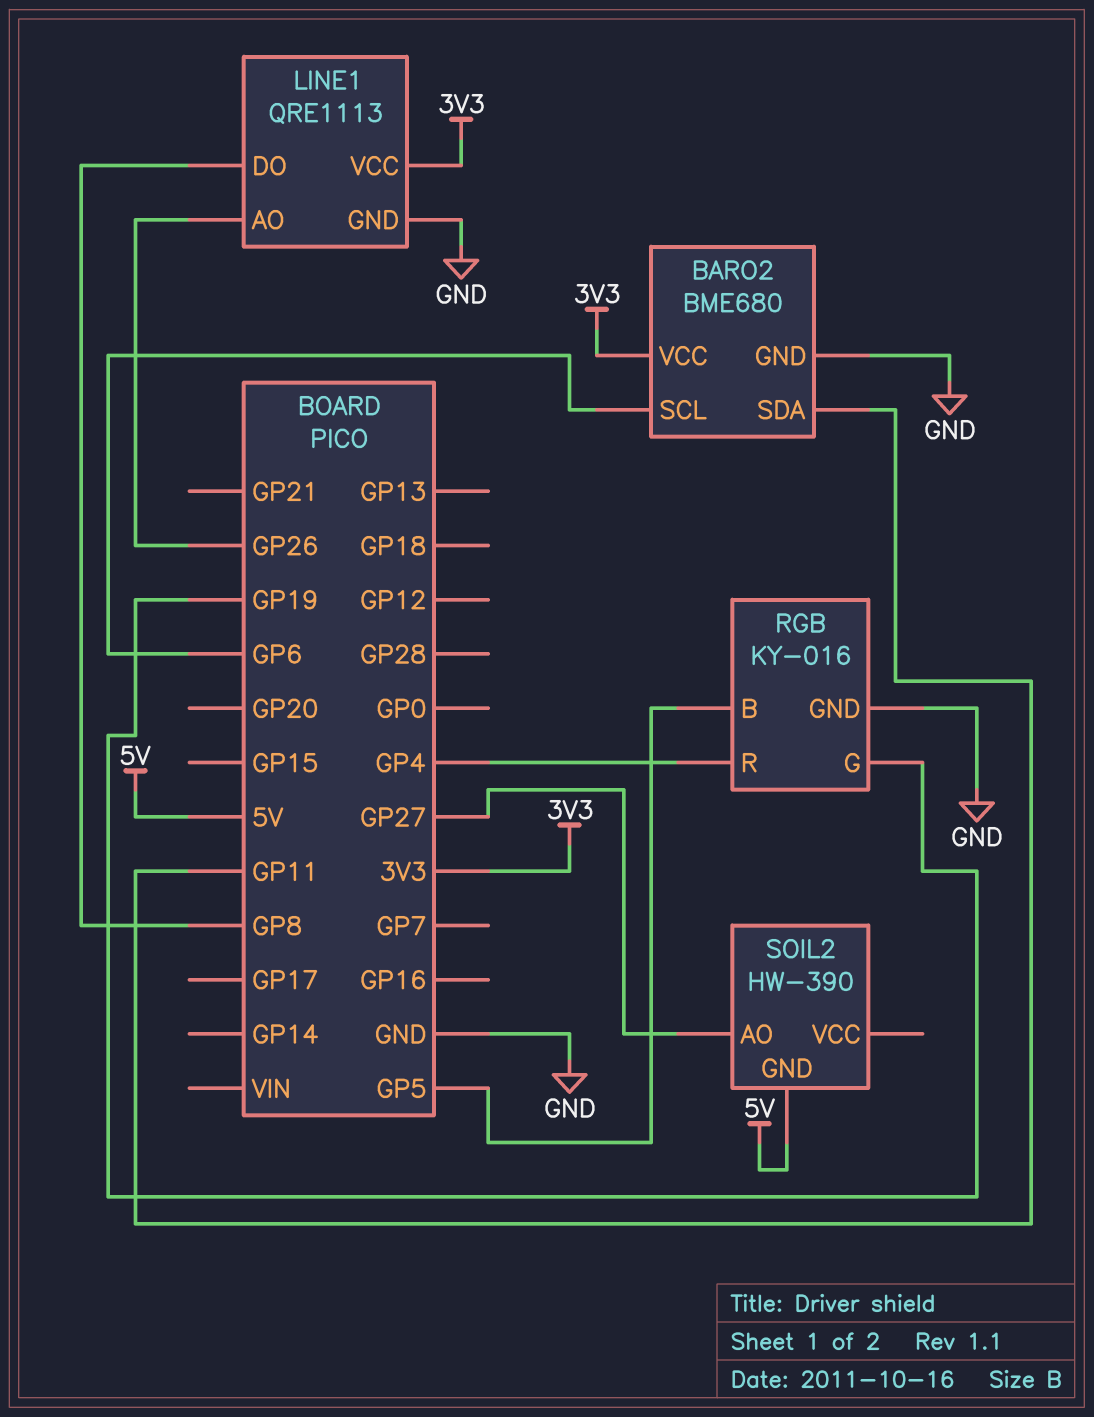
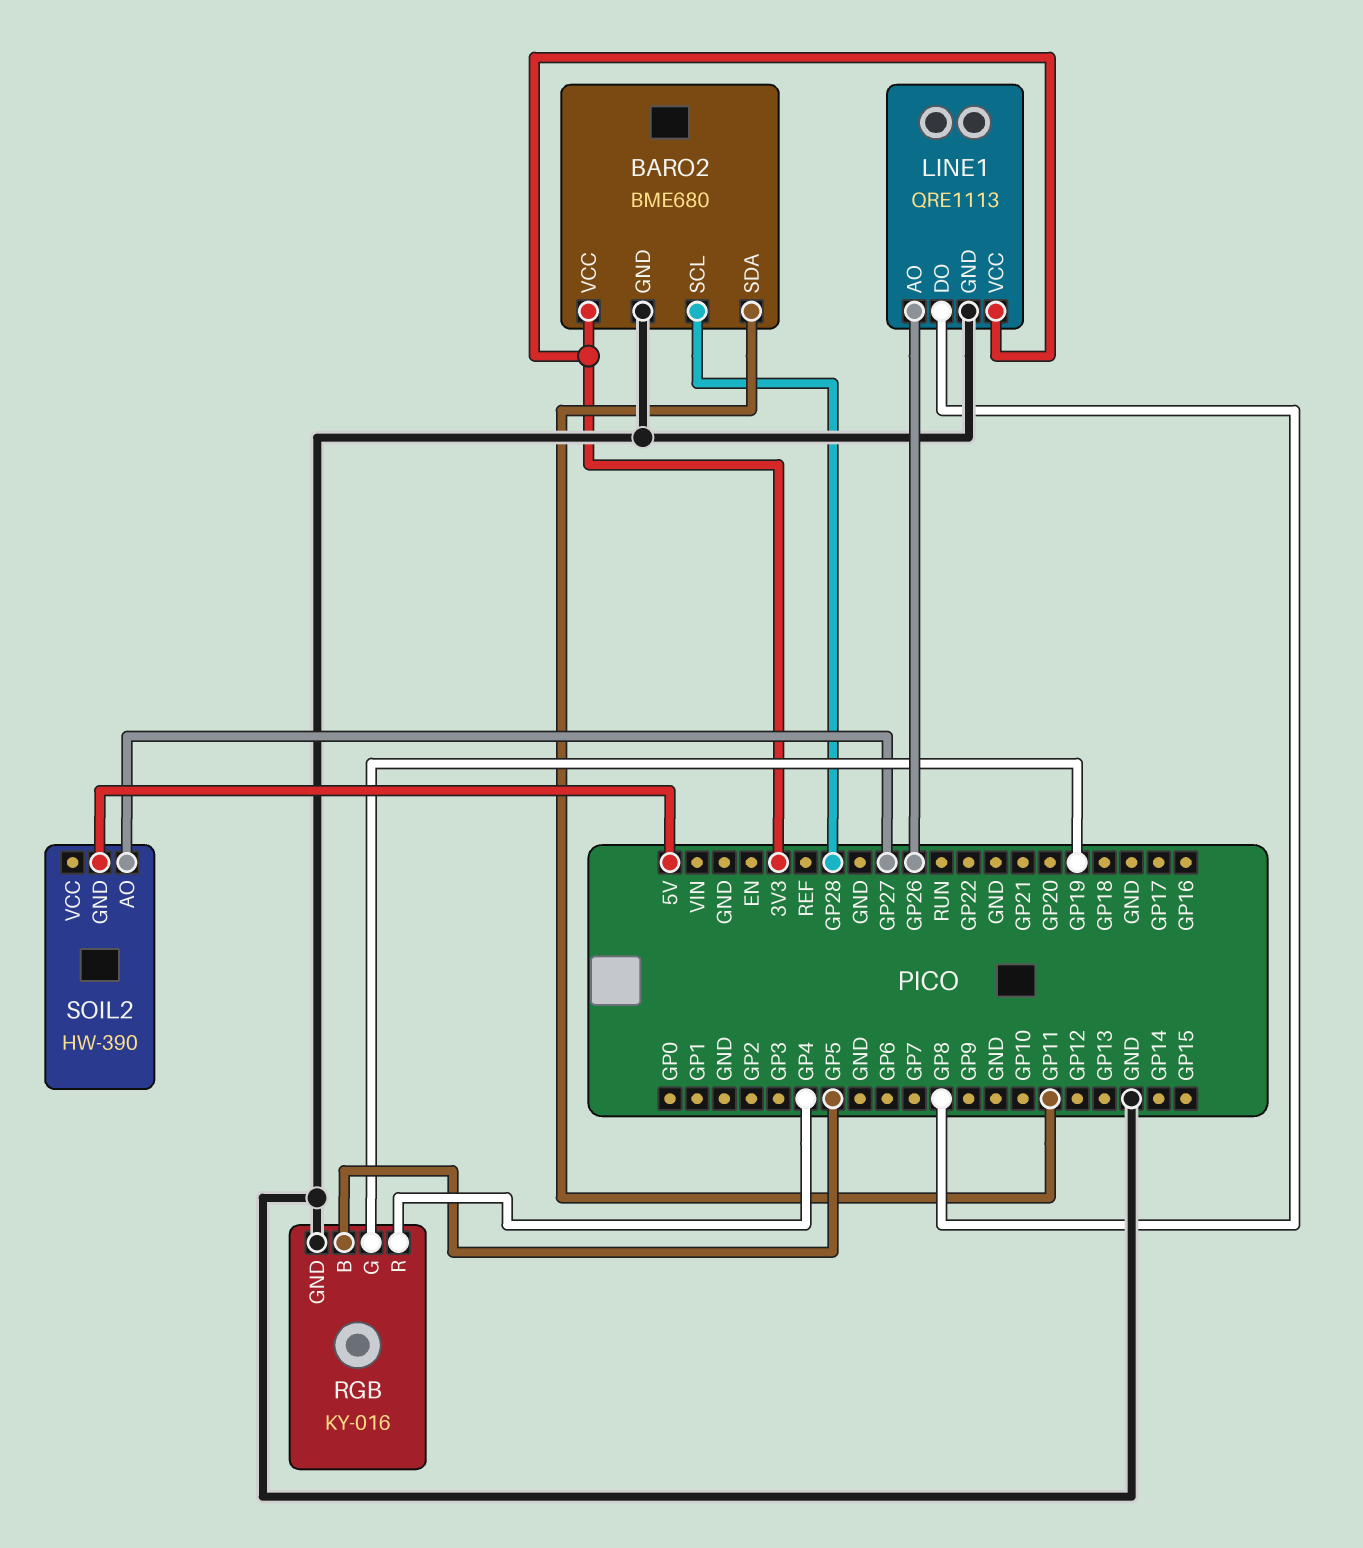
BARO2 pin SCL: GP6 -> GP28

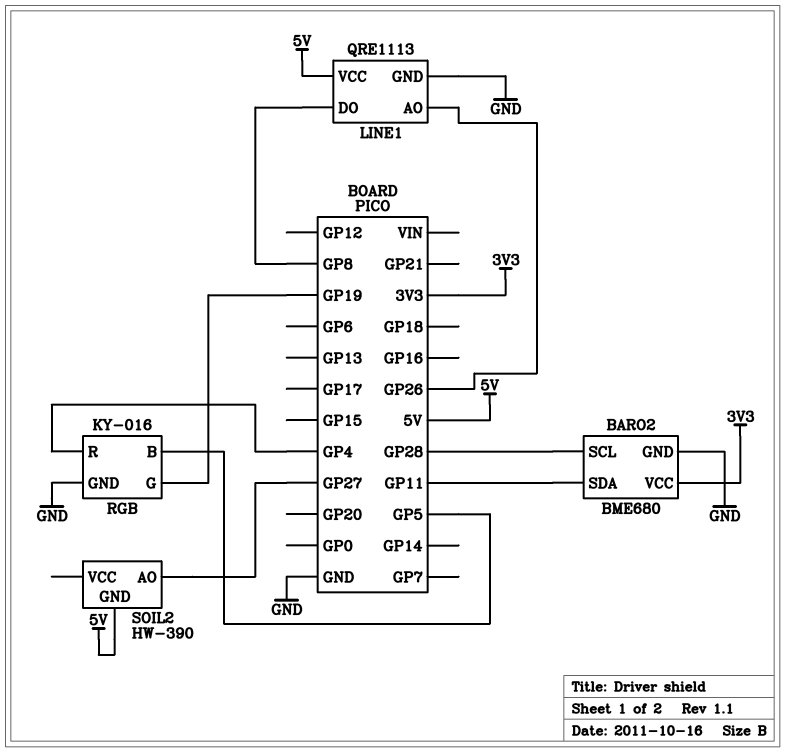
LINE1 pin VCC: 3V3 -> 5V

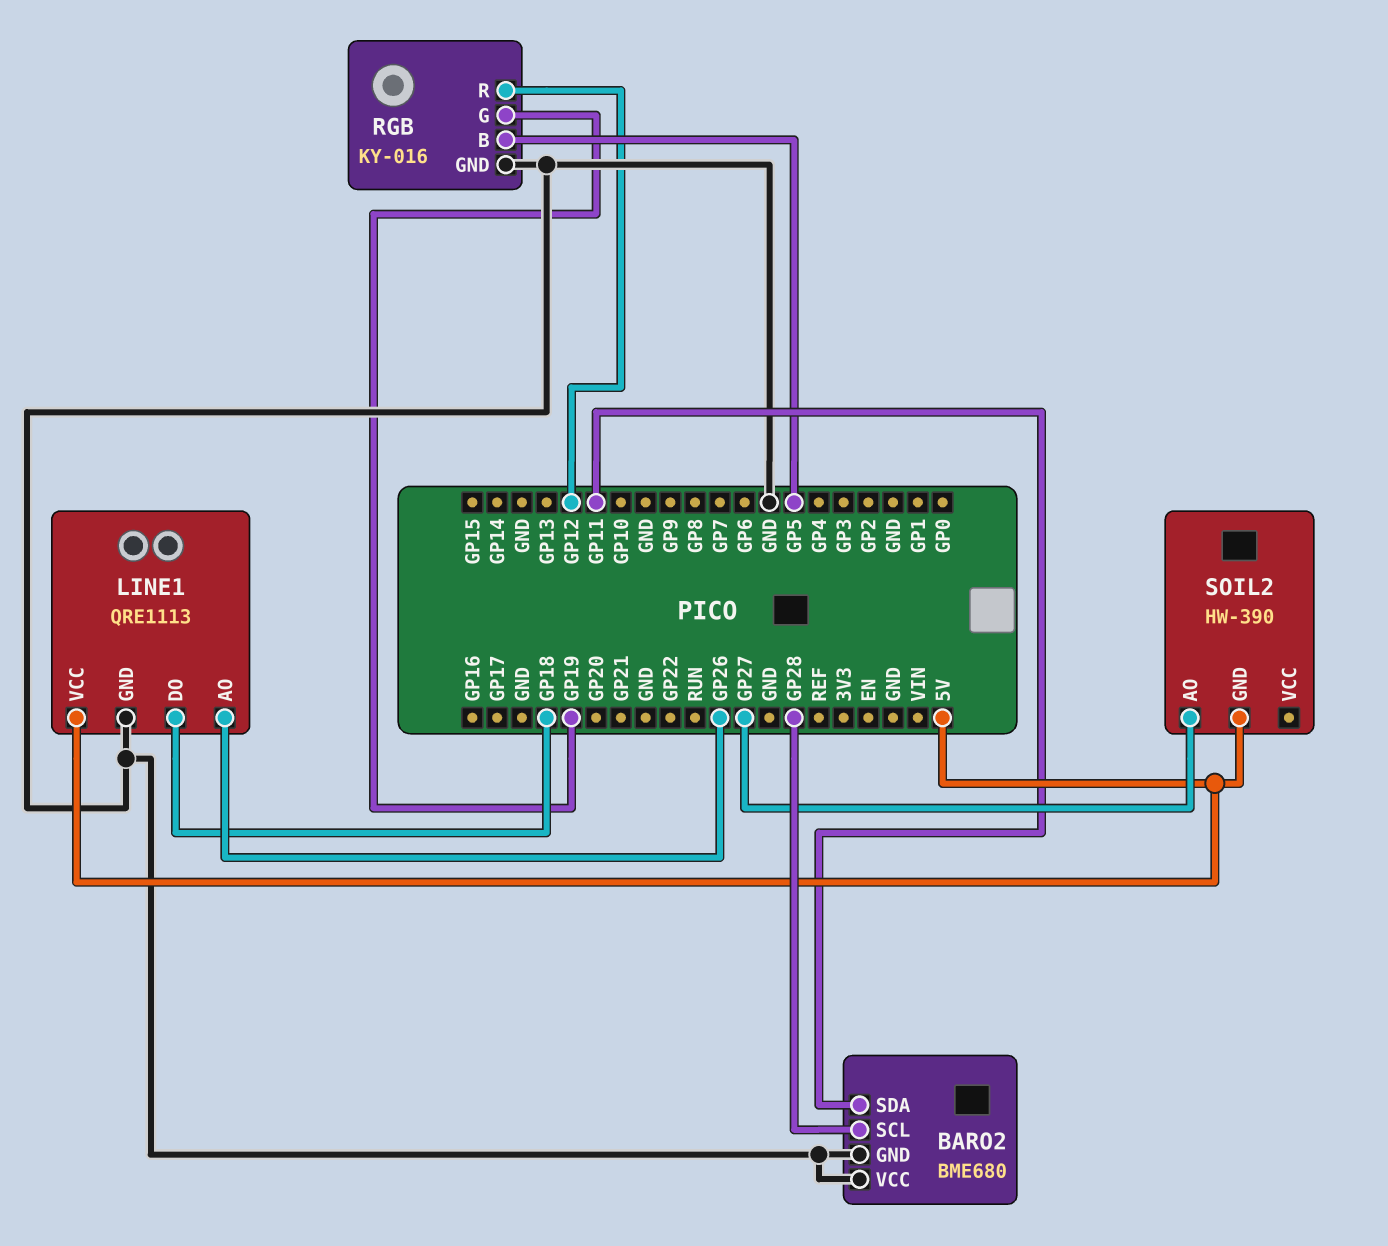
BARO2 pin VCC: 3V3 -> GND
LINE1 pin DO: GP8 -> GP18
RGB pin R: GP4 -> GP12

